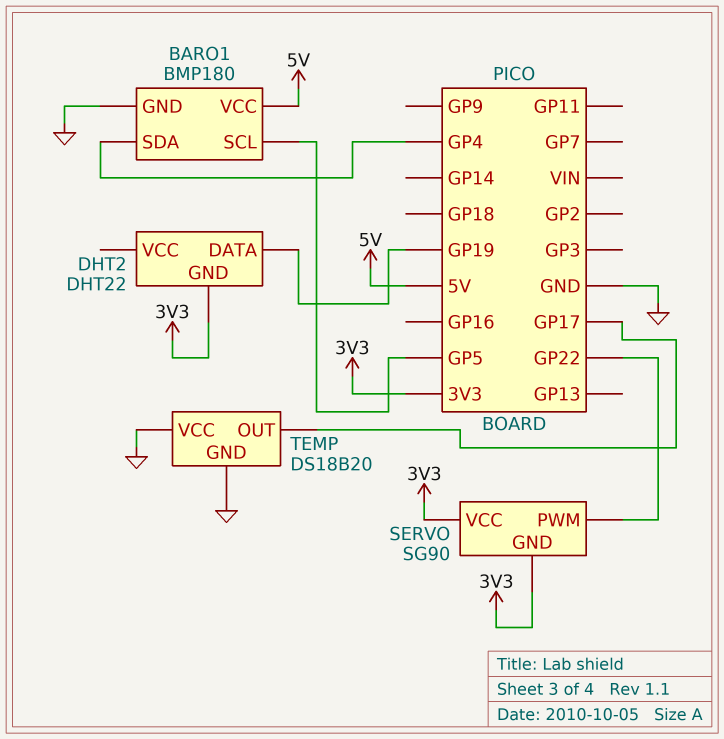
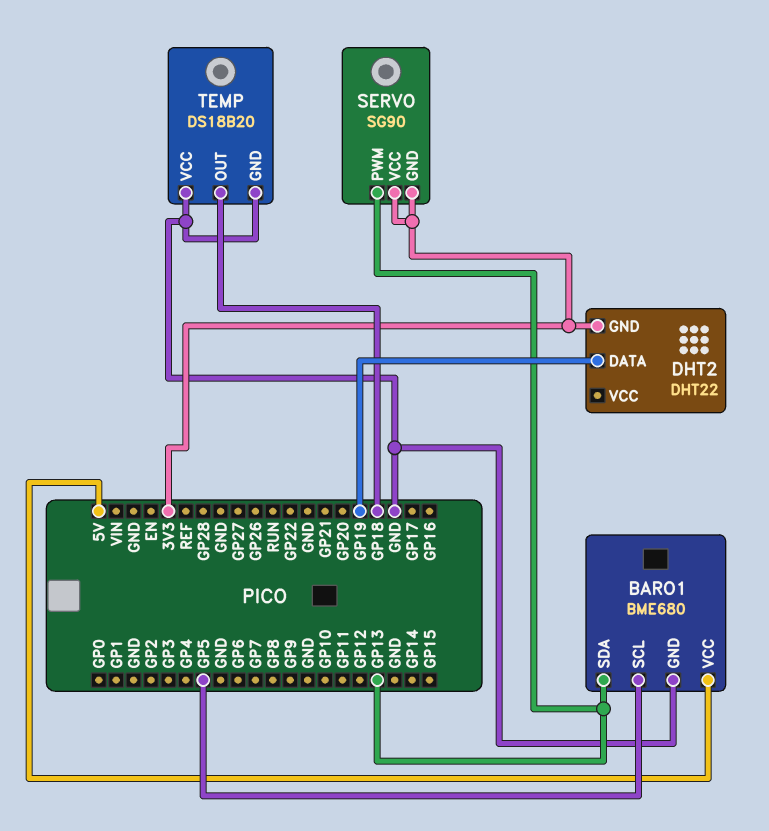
BARO1: BMP180 -> BME680
BARO1 pin SDA: GP4 -> GP13
SERVO pin PWM: GP22 -> GP13
TEMP pin OUT: GP17 -> GP18

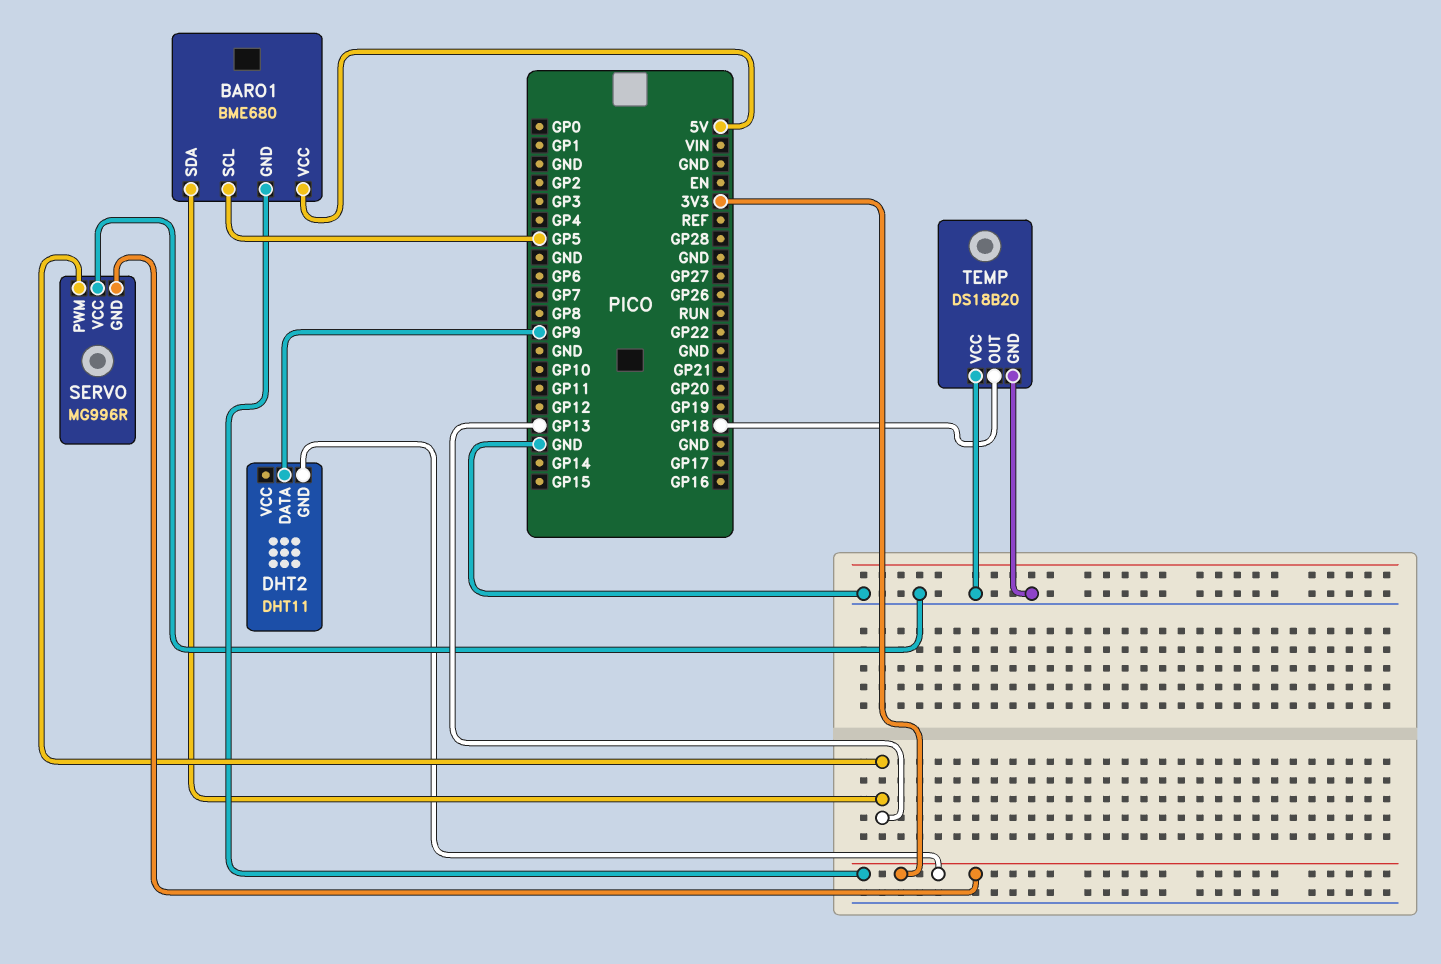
BARO1 pin GND: GND -> 3V3
DHT2: DHT22 -> DHT11
DHT2 pin DATA: GP19 -> GP9
SERVO: SG90 -> MG996R
SERVO pin VCC: 3V3 -> GND

